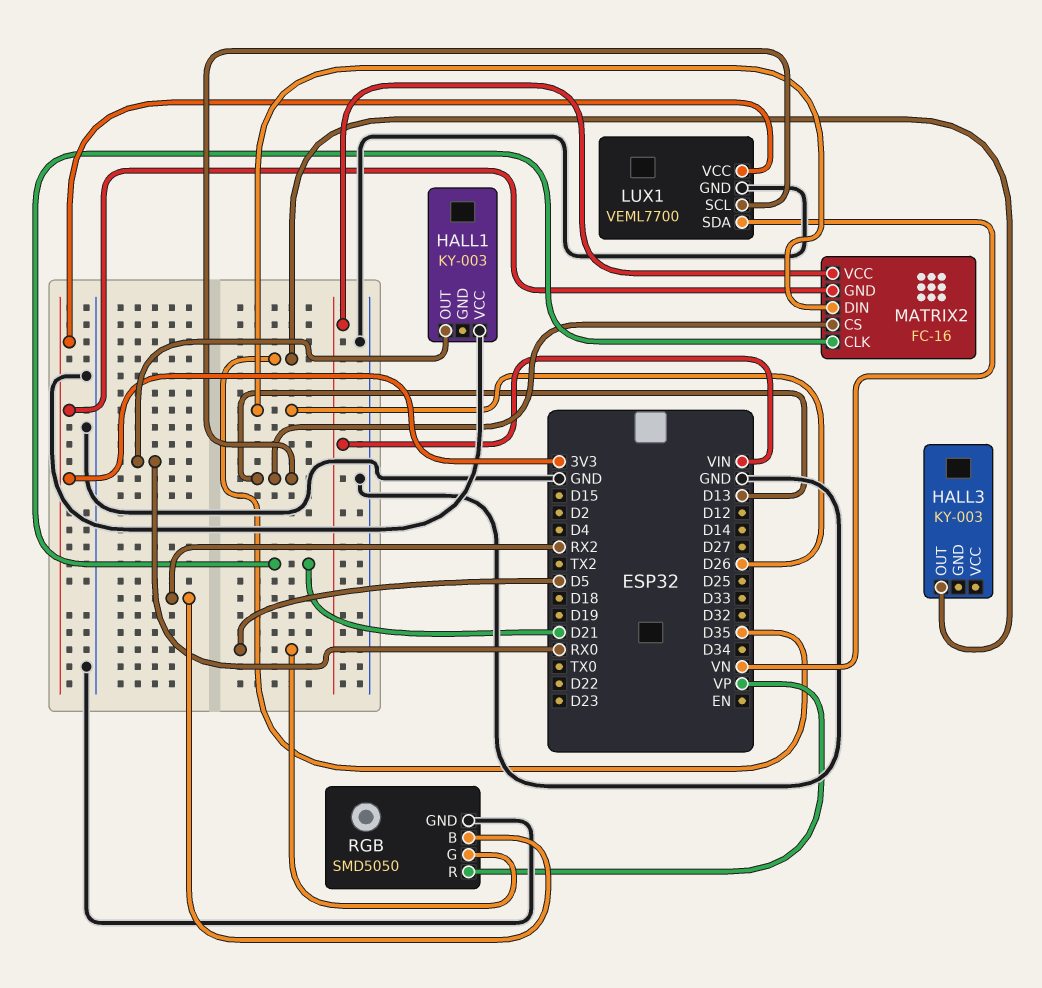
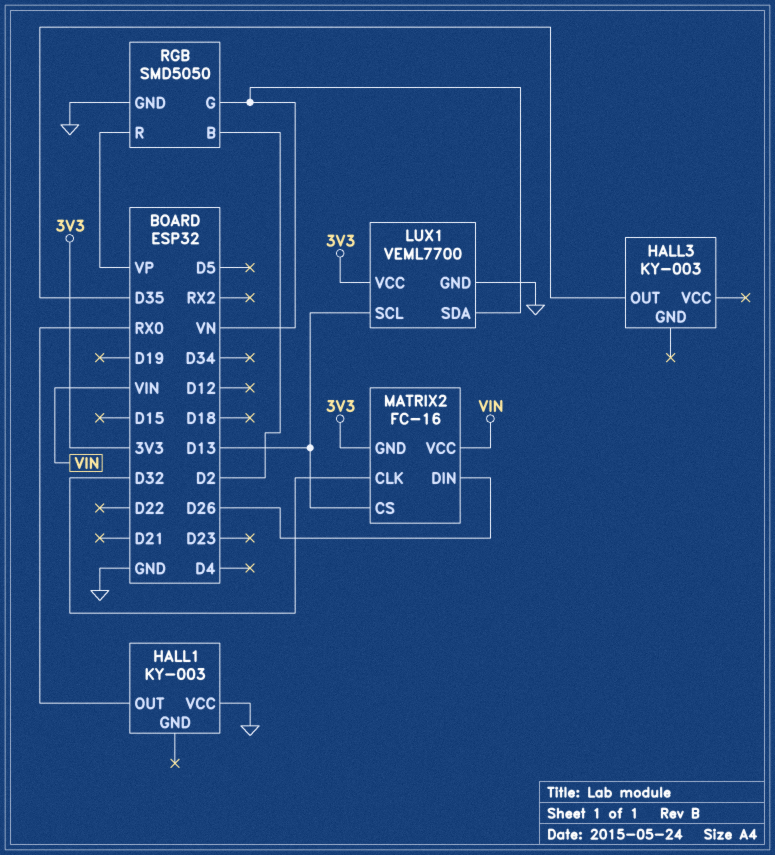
MATRIX2 pin CLK: D21 -> D32
RGB pin B: RX2 -> D2
RGB pin G: D5 -> VN

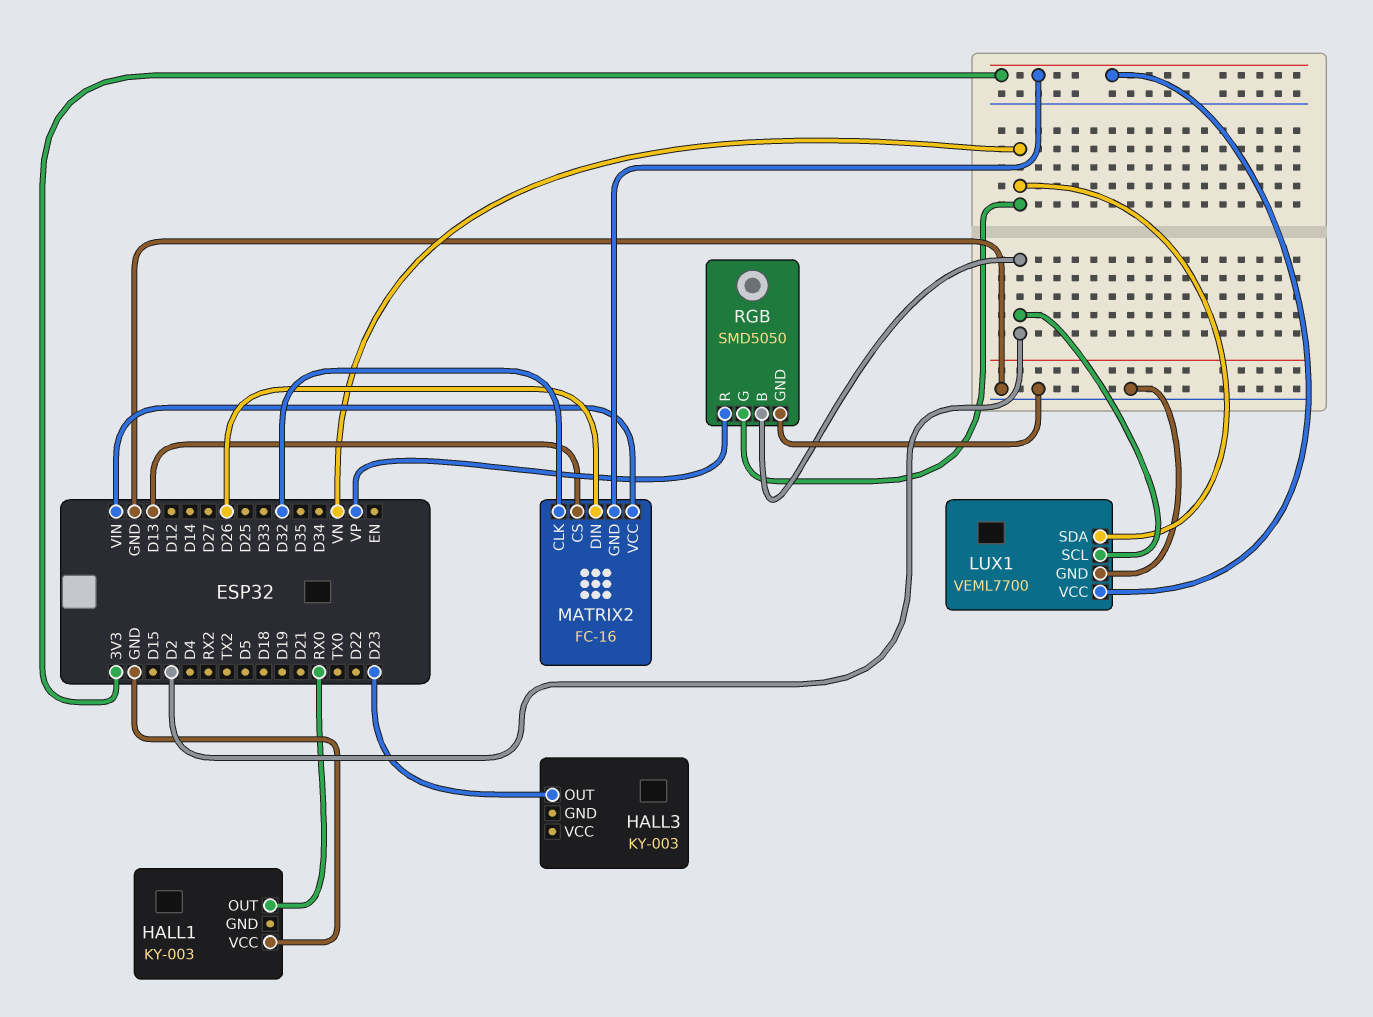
HALL3 pin OUT: D35 -> D23
LUX1 pin SCL: D13 -> D2

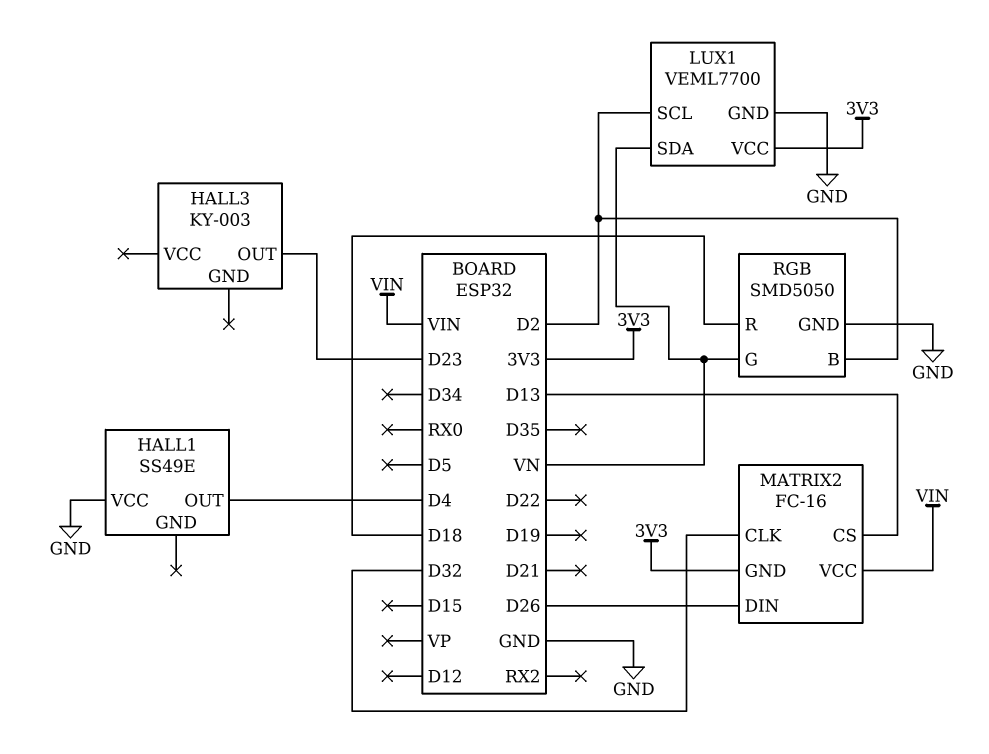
HALL1: KY-003 -> SS49E
HALL1 pin OUT: RX0 -> D4
RGB pin R: VP -> D18

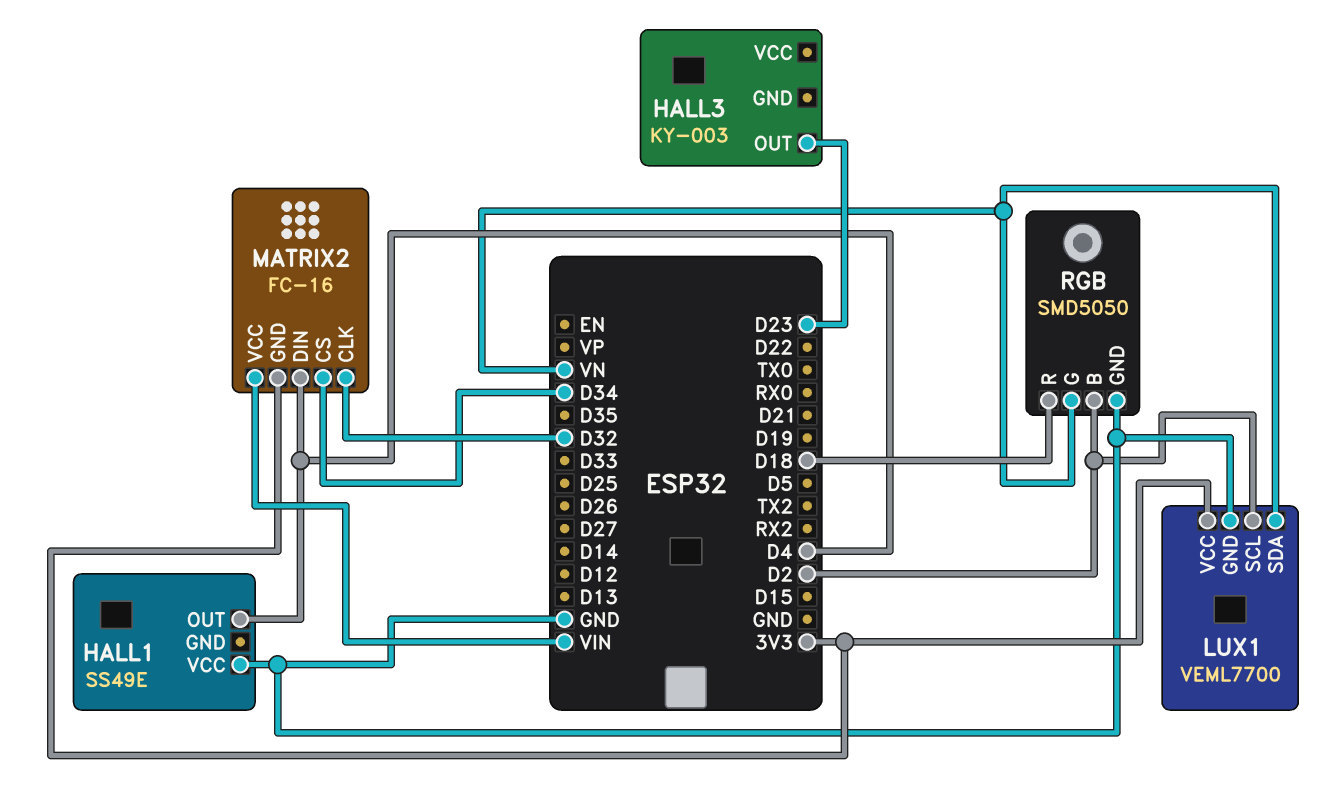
MATRIX2 pin CS: D13 -> D34
MATRIX2 pin DIN: D26 -> D4

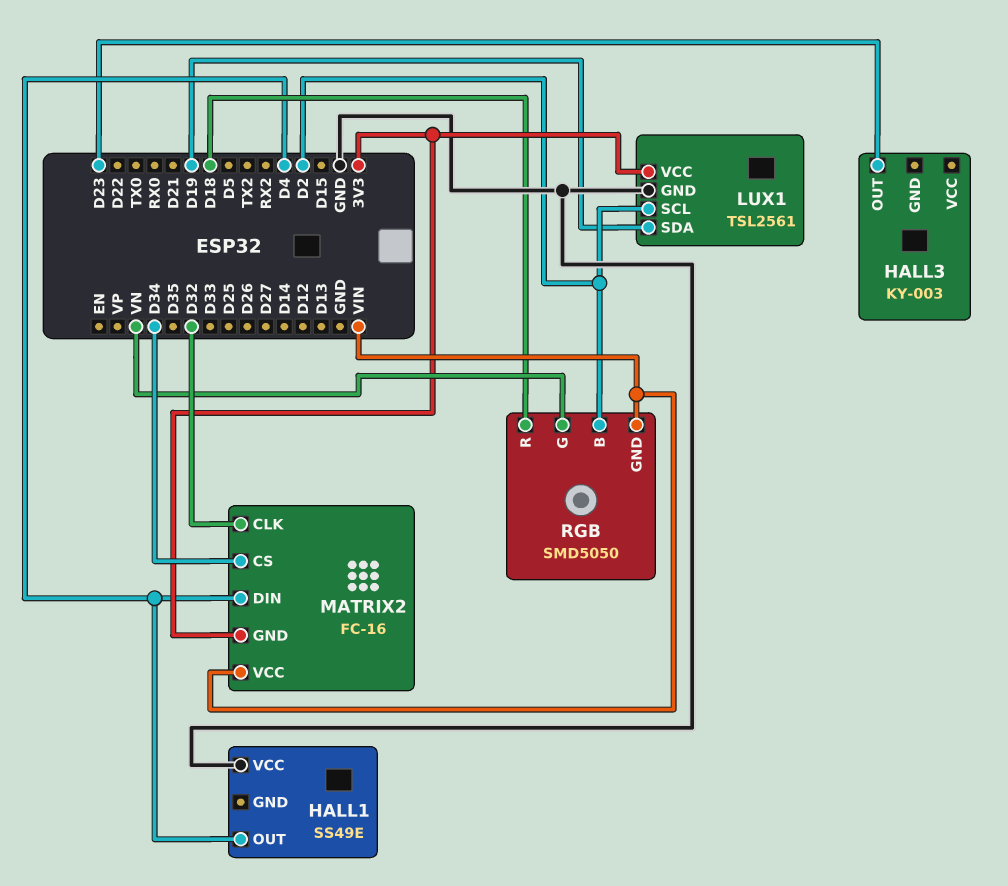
LUX1: VEML7700 -> TSL2561
LUX1 pin SDA: VN -> D19
RGB pin GND: GND -> VIN

